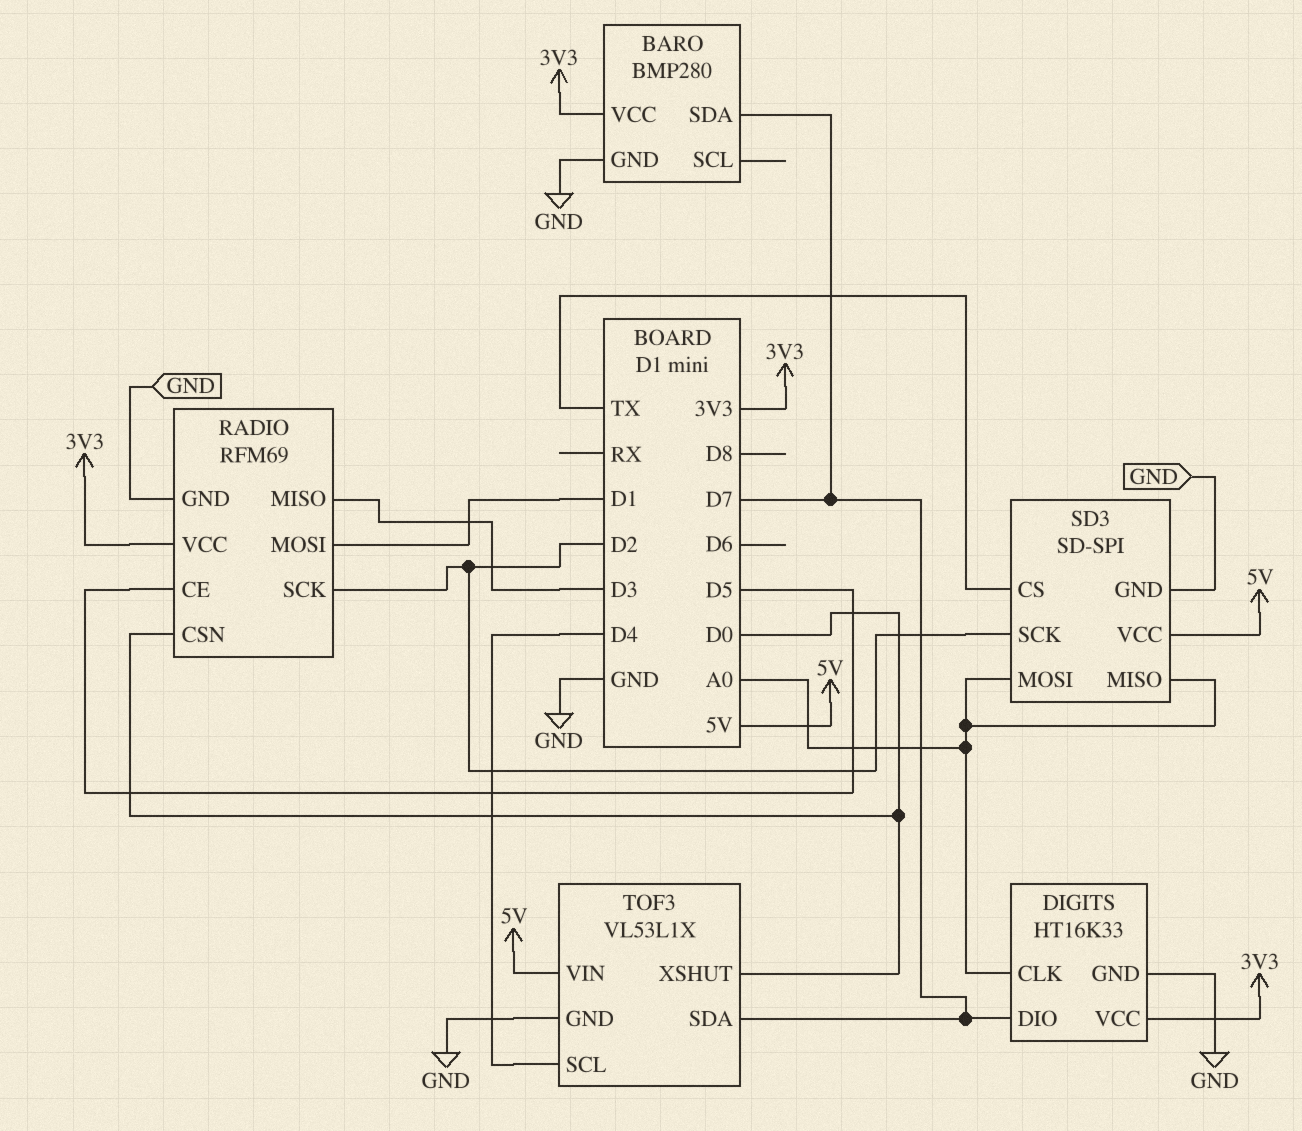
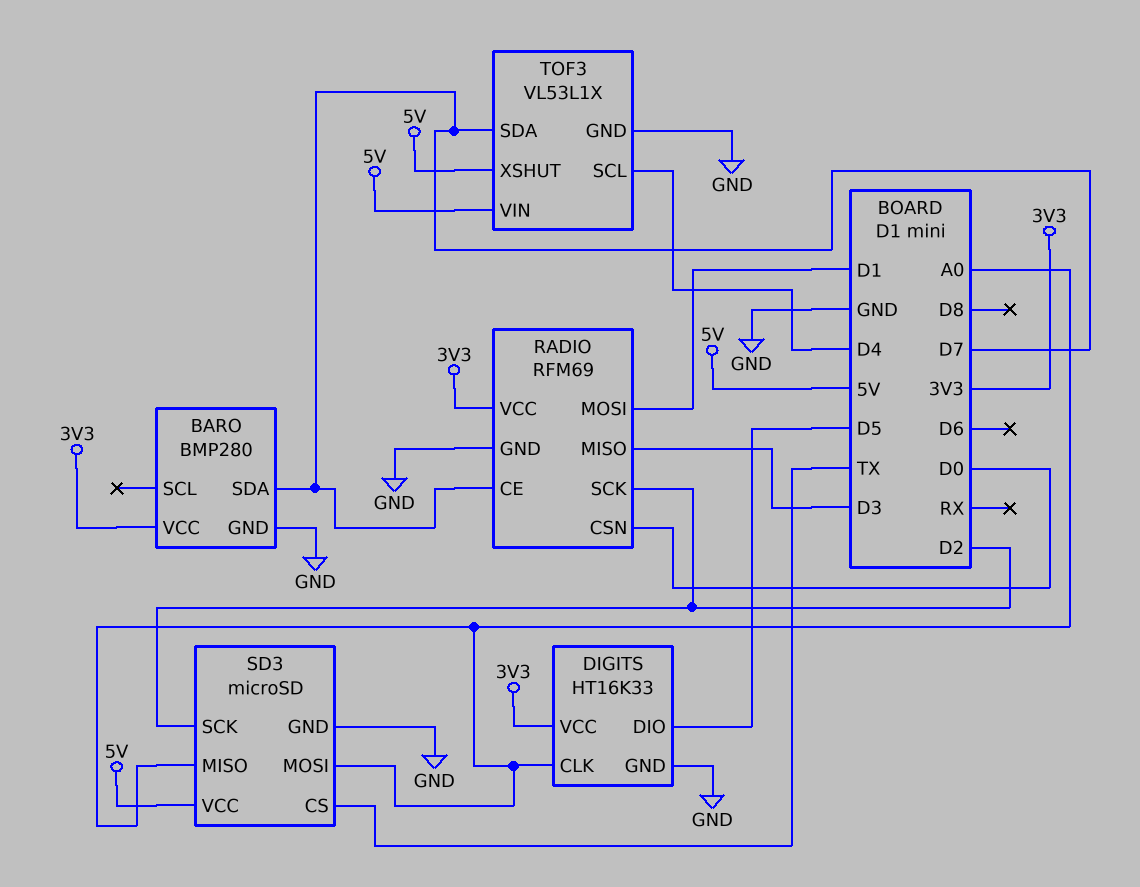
DIGITS pin DIO: D7 -> D5
RADIO pin CE: D5 -> D7
SD3: SD-SPI -> microSD
TOF3 pin XSHUT: D0 -> 5V

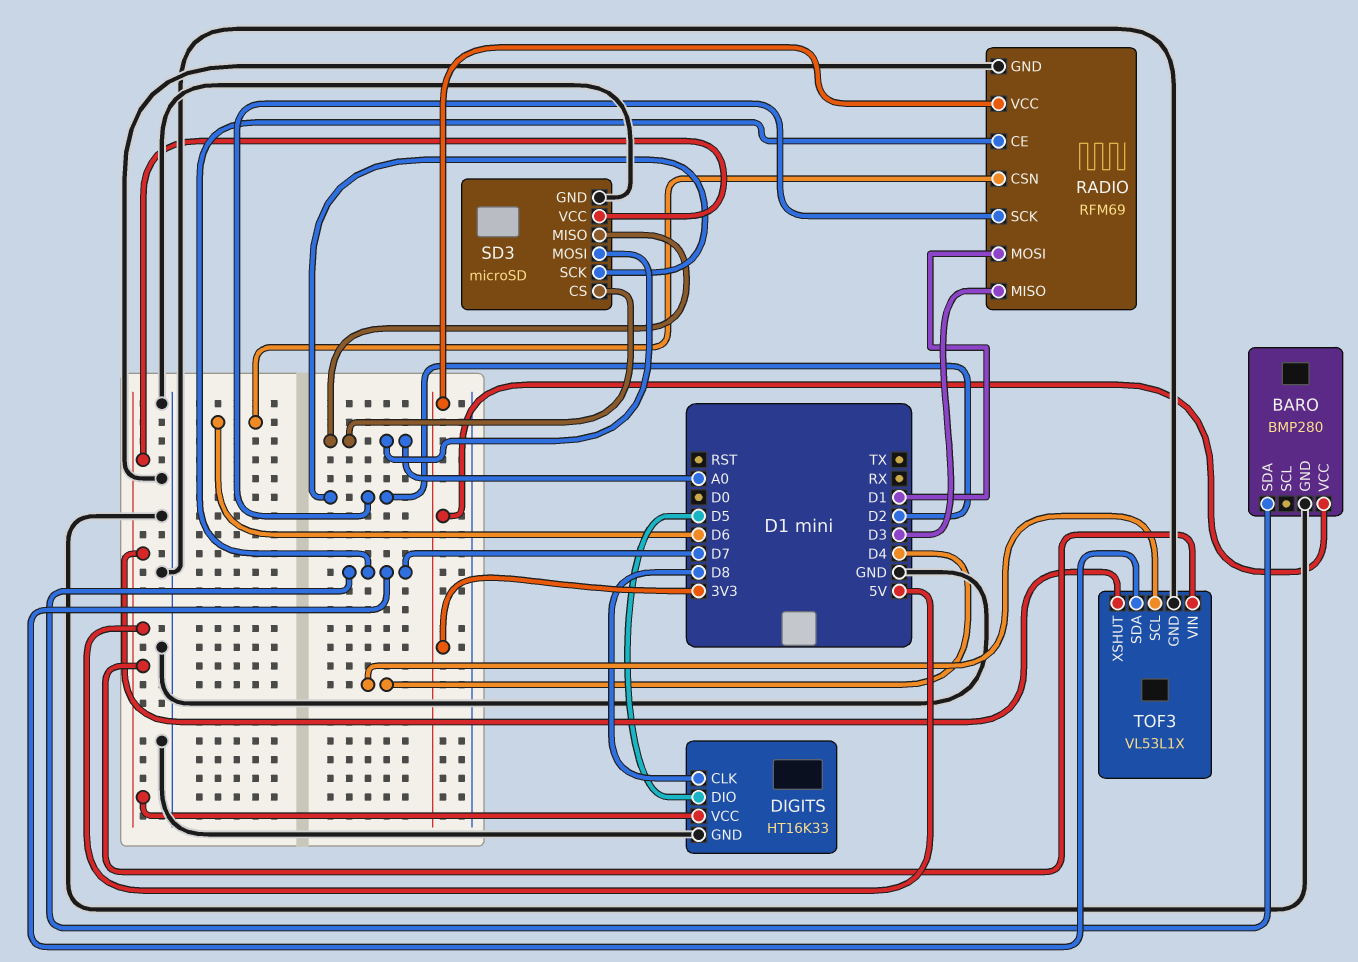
DIGITS pin CLK: A0 -> D8
DIGITS pin VCC: 3V3 -> 5V
RADIO pin CSN: D0 -> D6
SD3 pin CS: TX -> A0

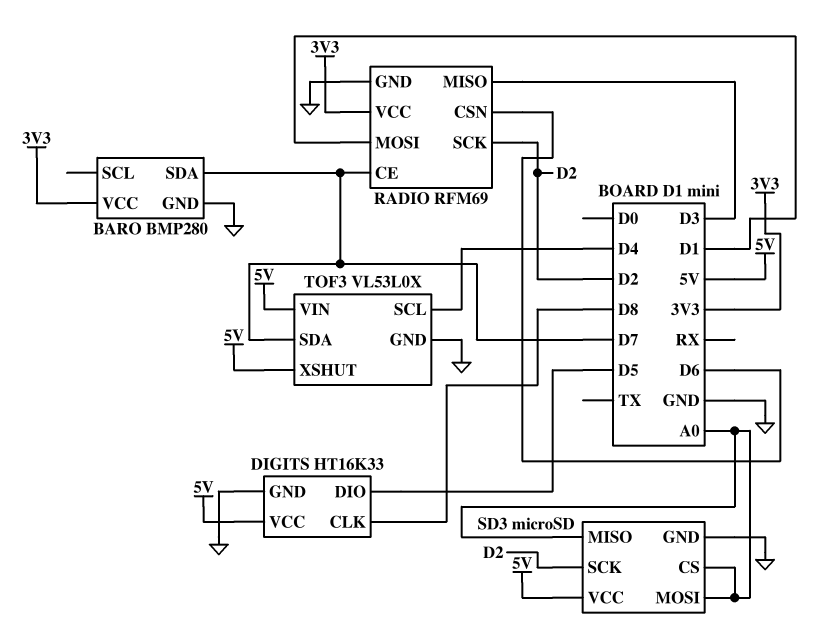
TOF3: VL53L1X -> VL53L0X

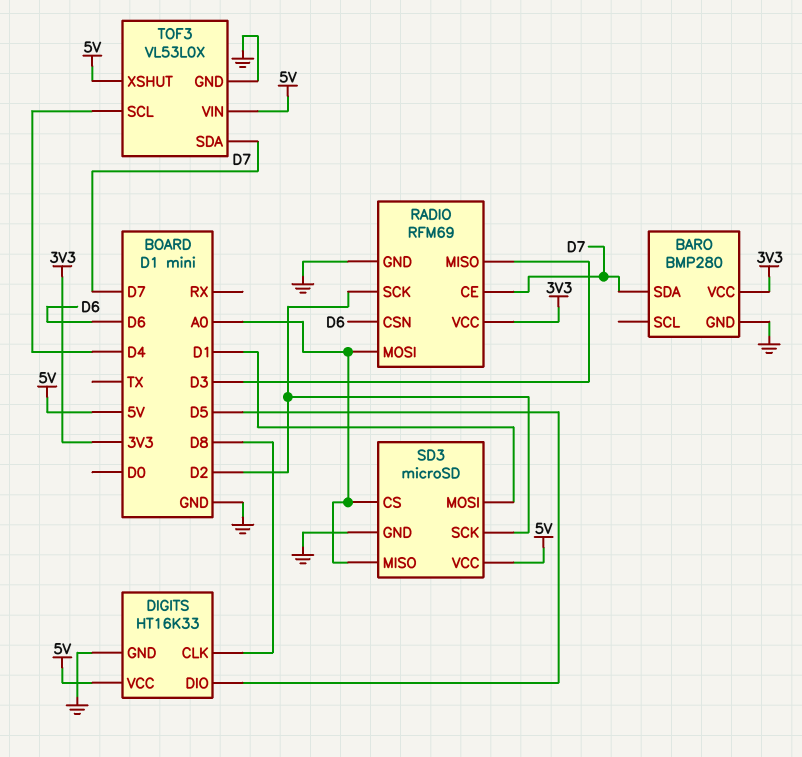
RADIO pin MOSI: D1 -> A0
SD3 pin MOSI: A0 -> D1

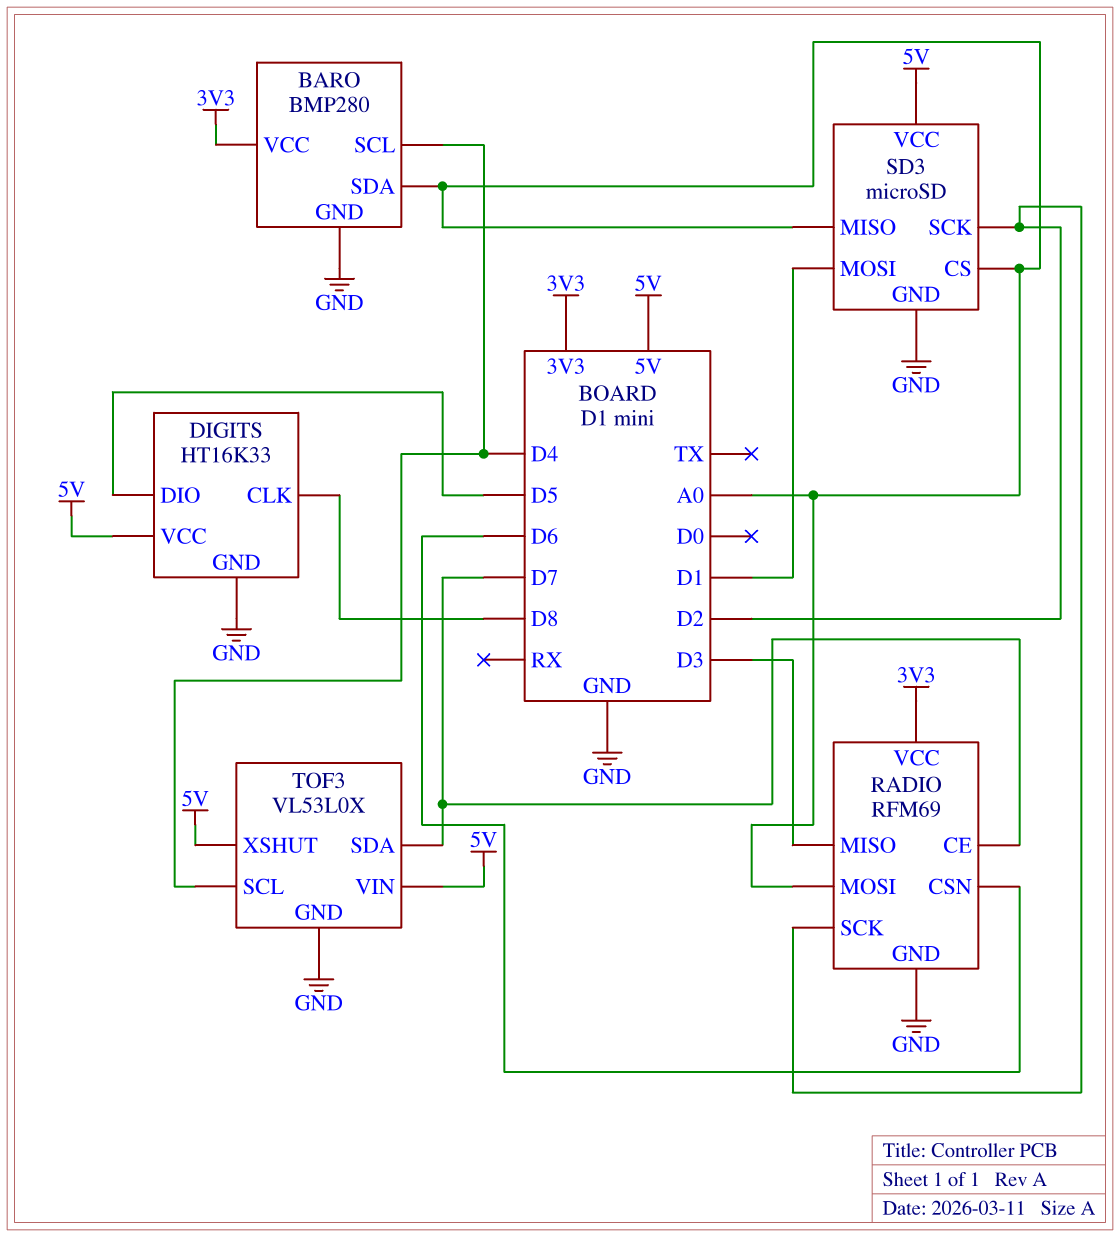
BARO pin SCL: none -> D4
BARO pin SDA: D7 -> A0

